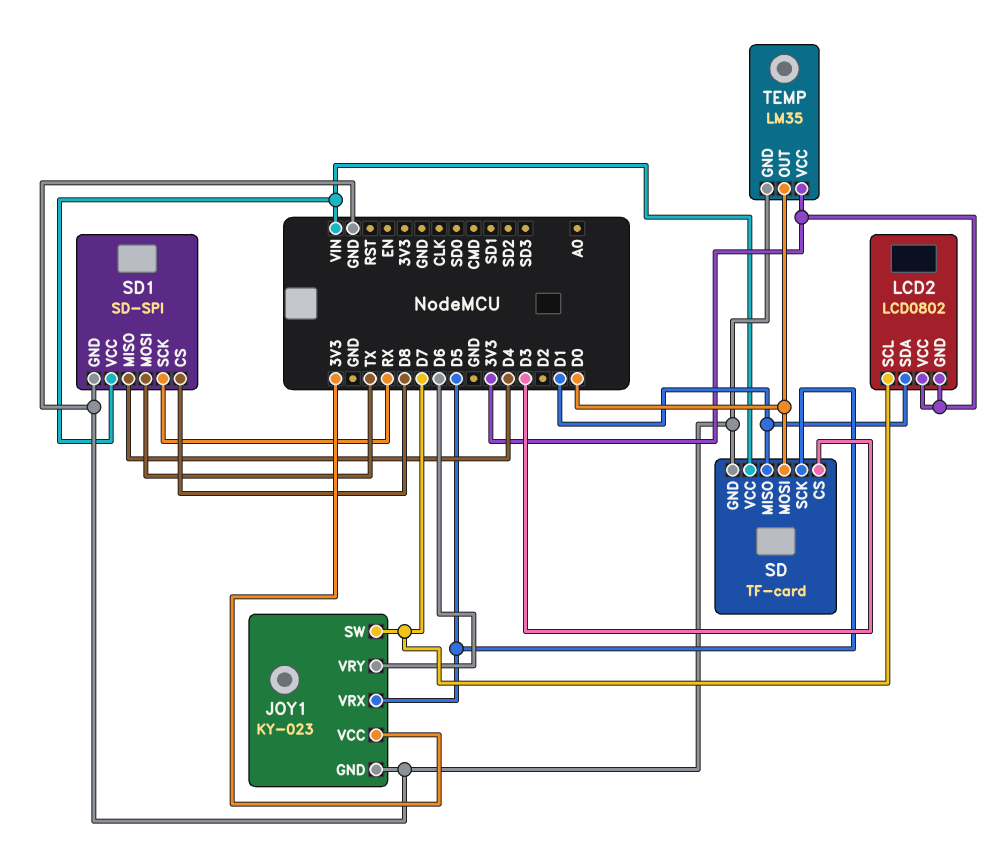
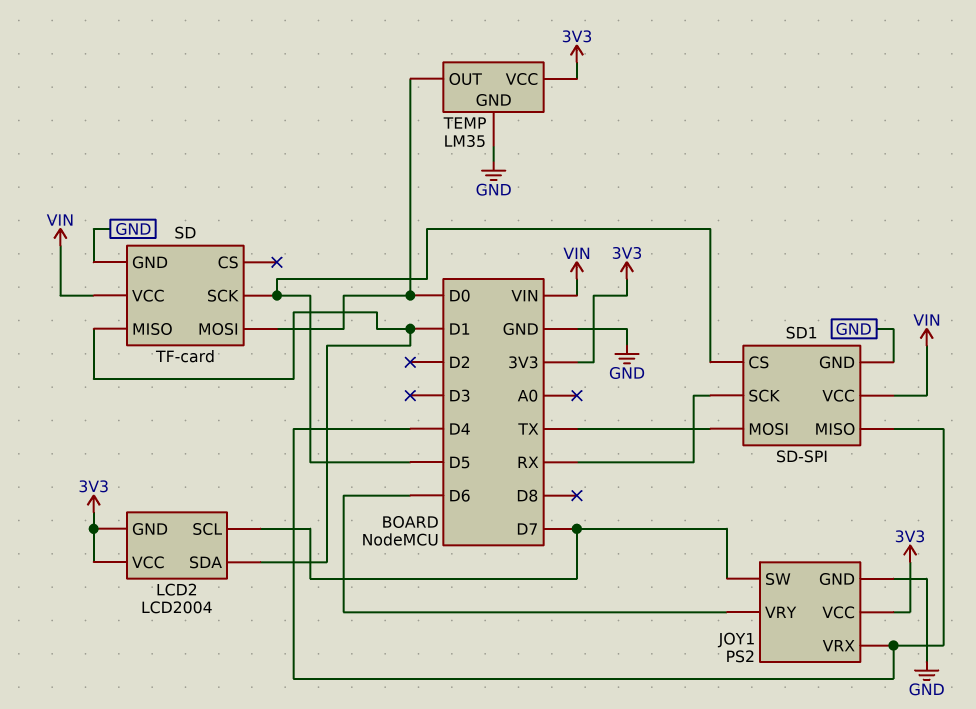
JOY1: KY-023 -> PS2
JOY1 pin VRX: D5 -> D4
LCD2: LCD0802 -> LCD2004
SD pin CS: D3 -> none
SD1 pin CS: D8 -> D5

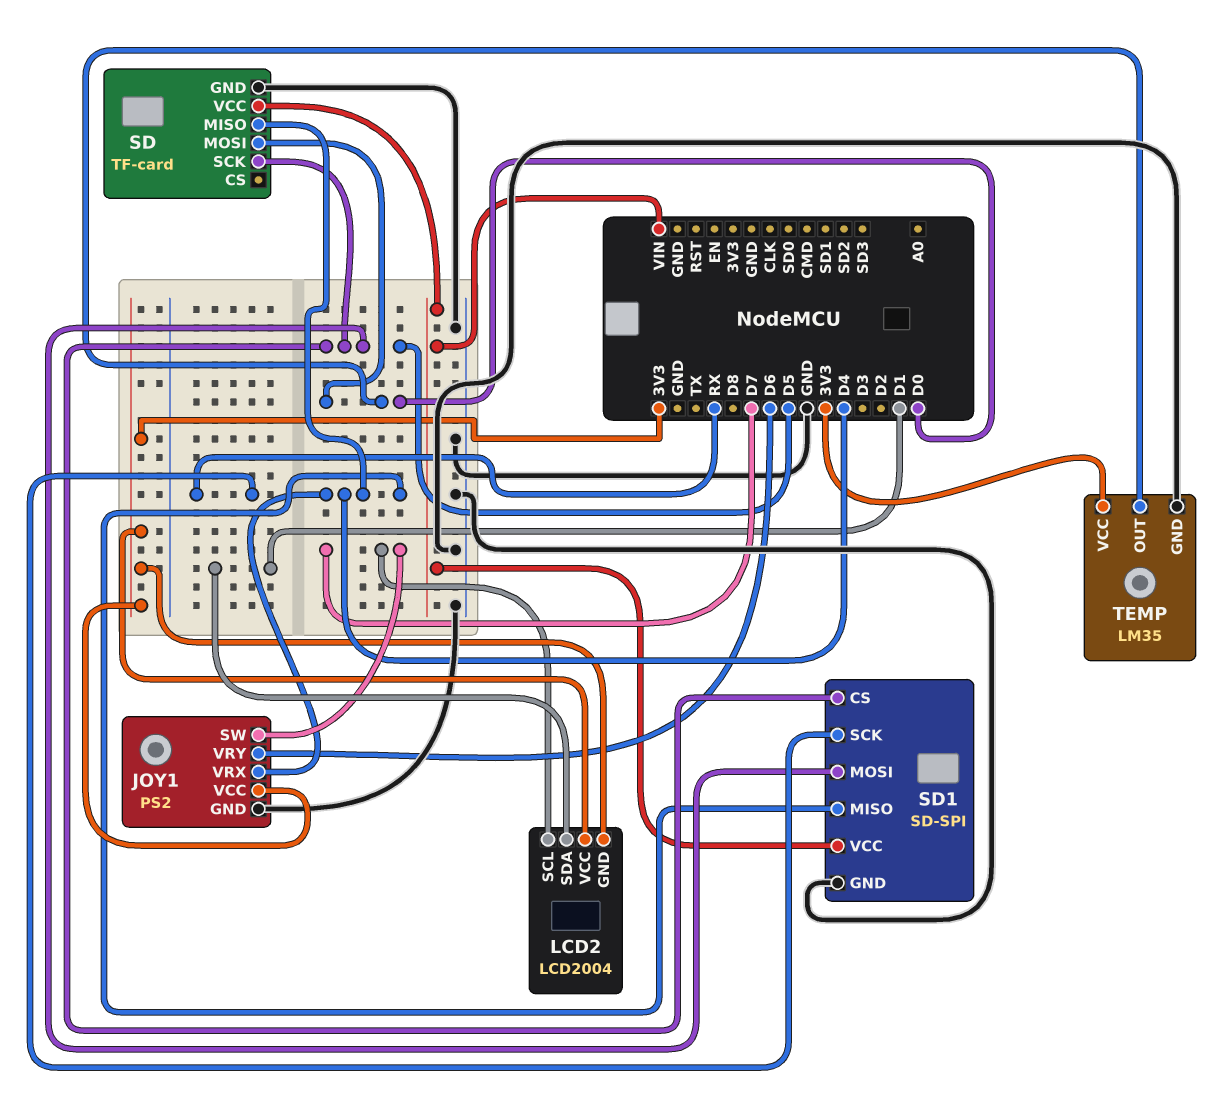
SD pin MISO: D1 -> D4
SD1 pin MOSI: TX -> D5

